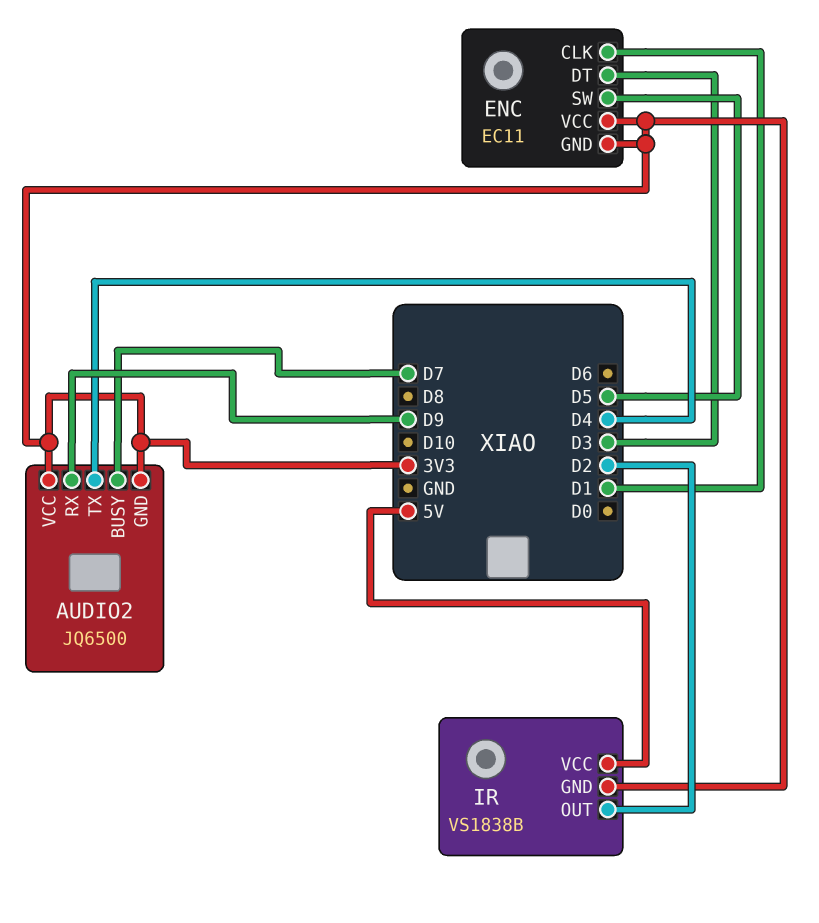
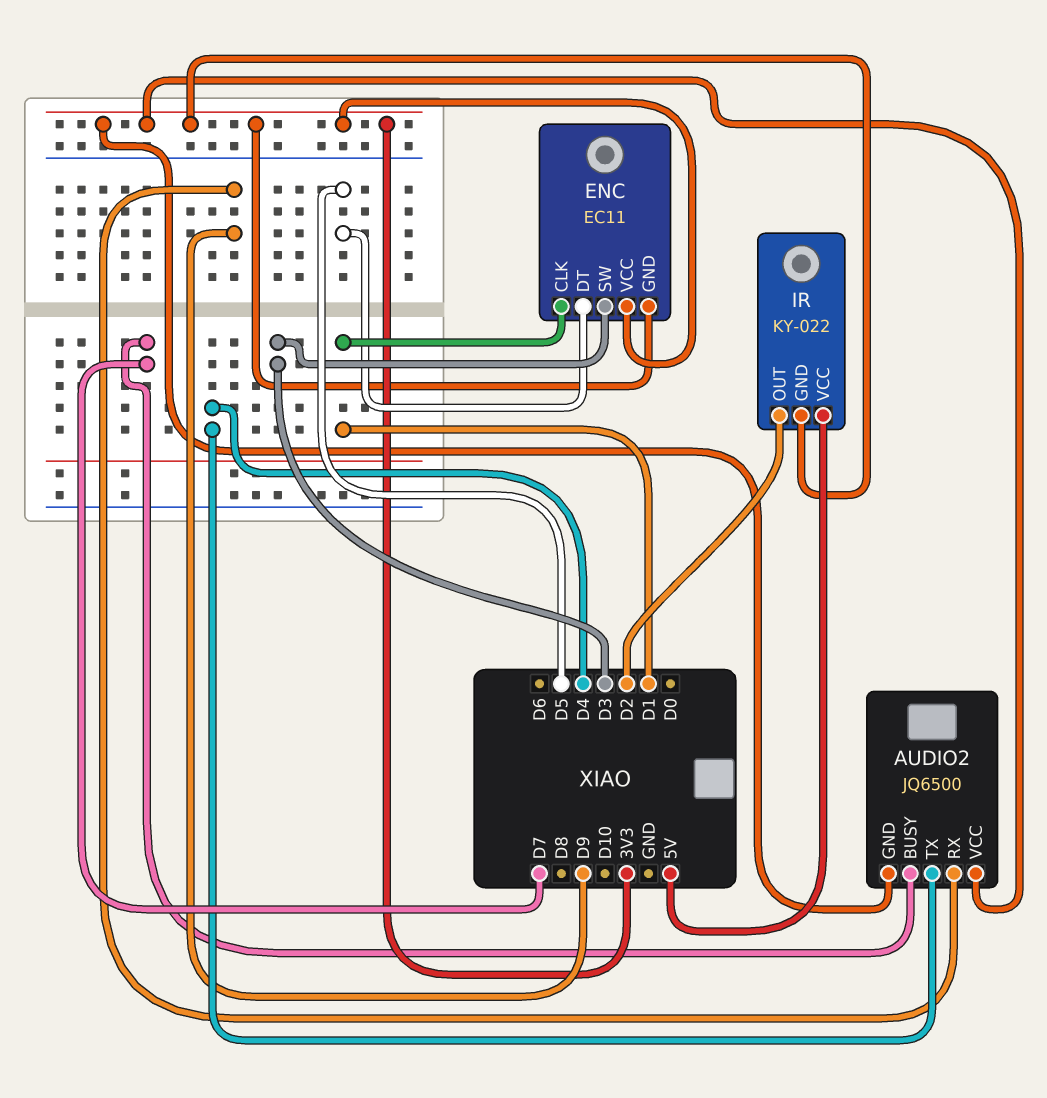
ENC pin DT: D3 -> D5
ENC pin SW: D5 -> D3
IR: VS1838B -> KY-022

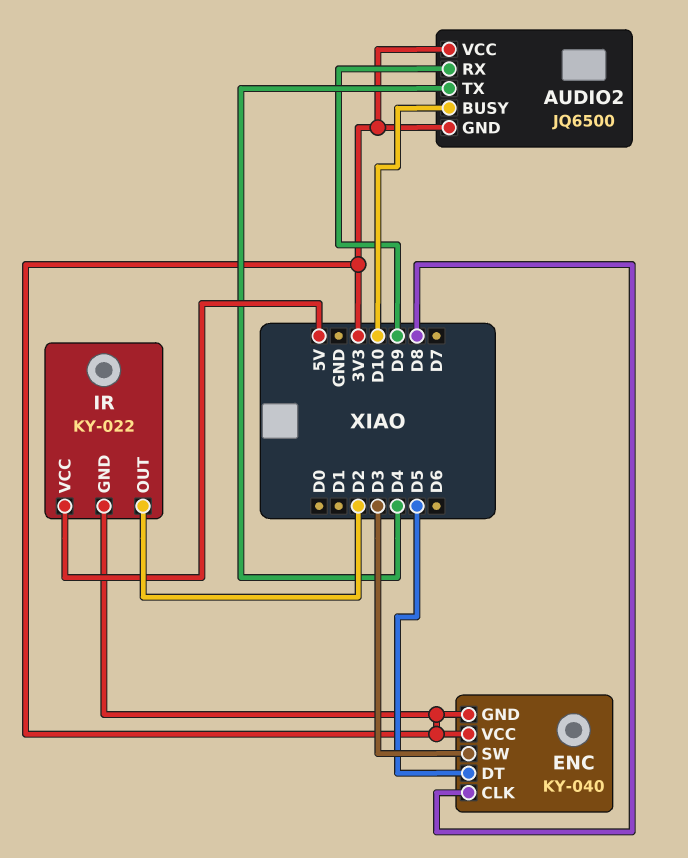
AUDIO2 pin BUSY: D7 -> D10
ENC: EC11 -> KY-040
ENC pin CLK: D1 -> D8

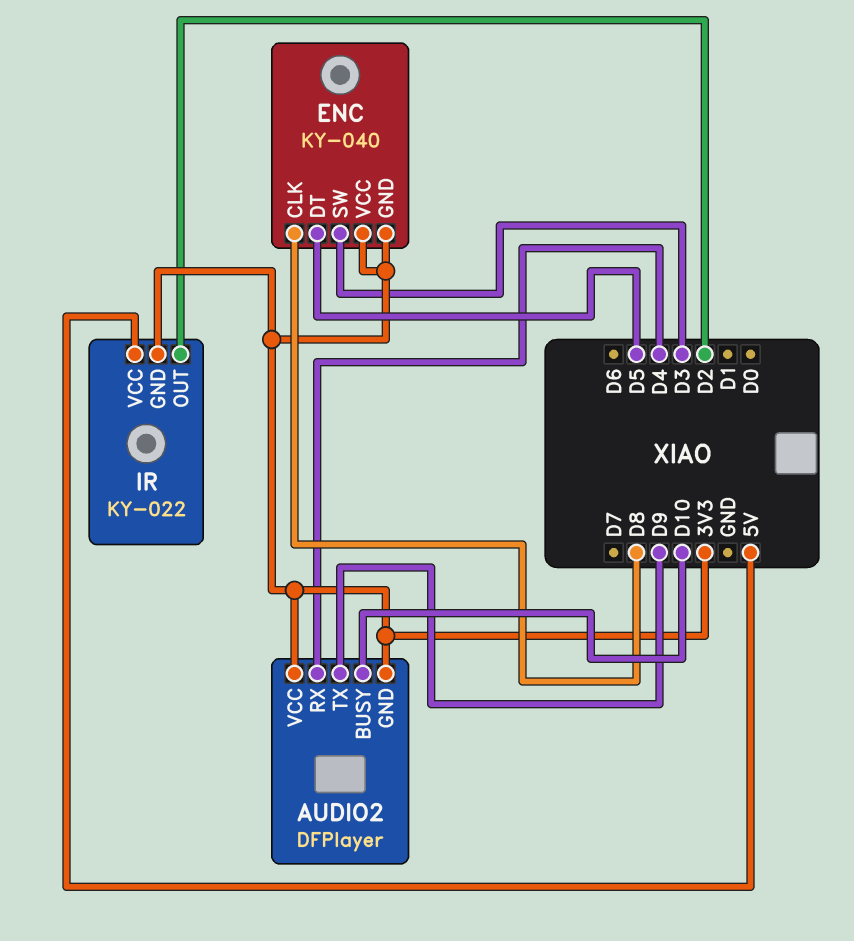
AUDIO2: JQ6500 -> DFPlayer
AUDIO2 pin RX: D9 -> D4
AUDIO2 pin TX: D4 -> D9

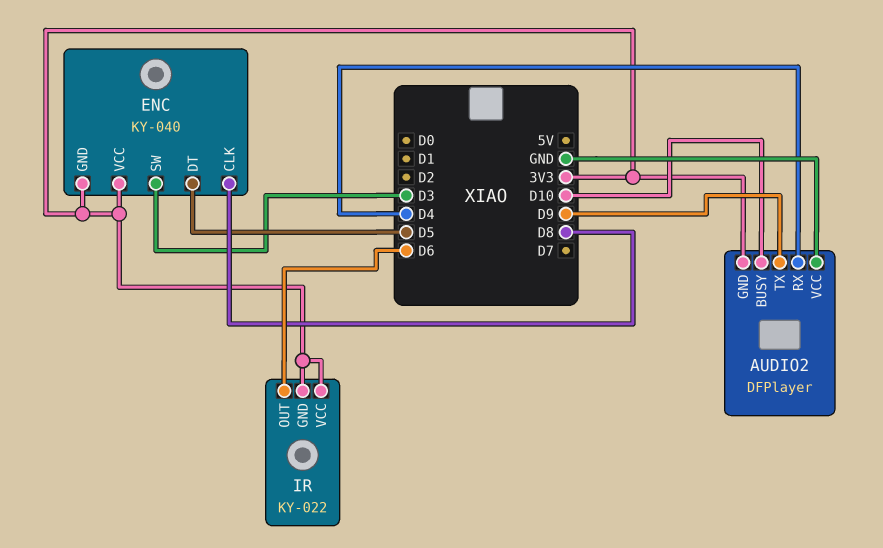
AUDIO2 pin VCC: 3V3 -> GND
IR pin OUT: D2 -> D6
IR pin VCC: 5V -> 3V3

